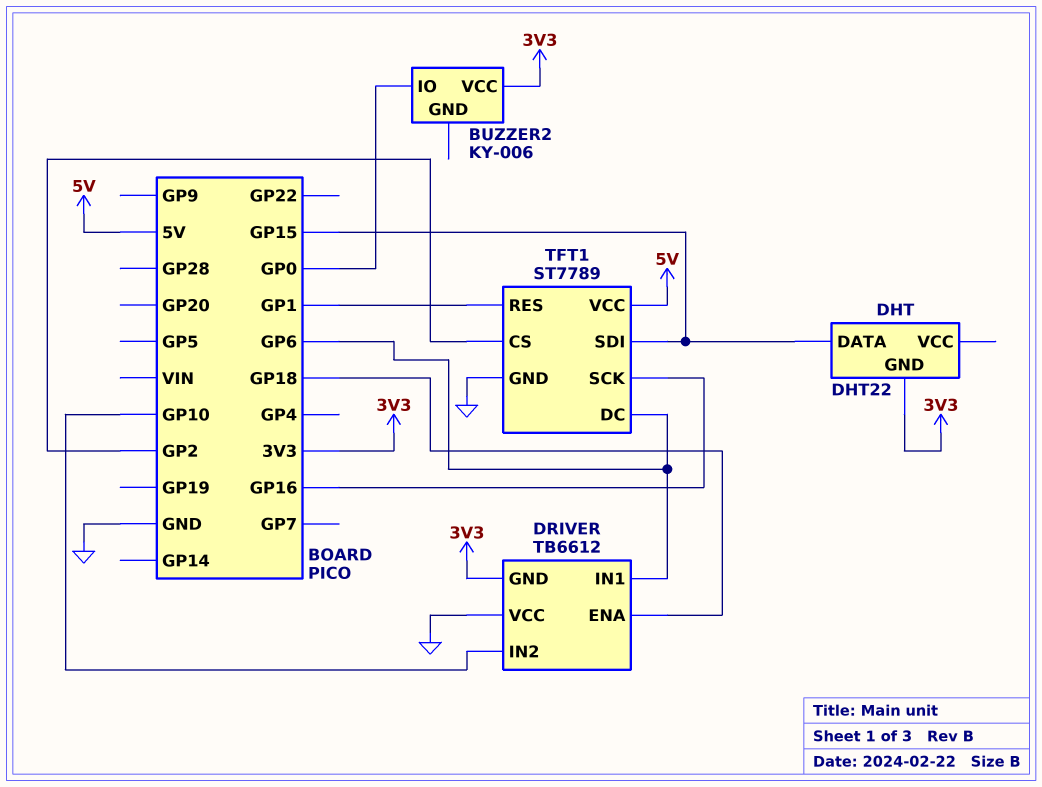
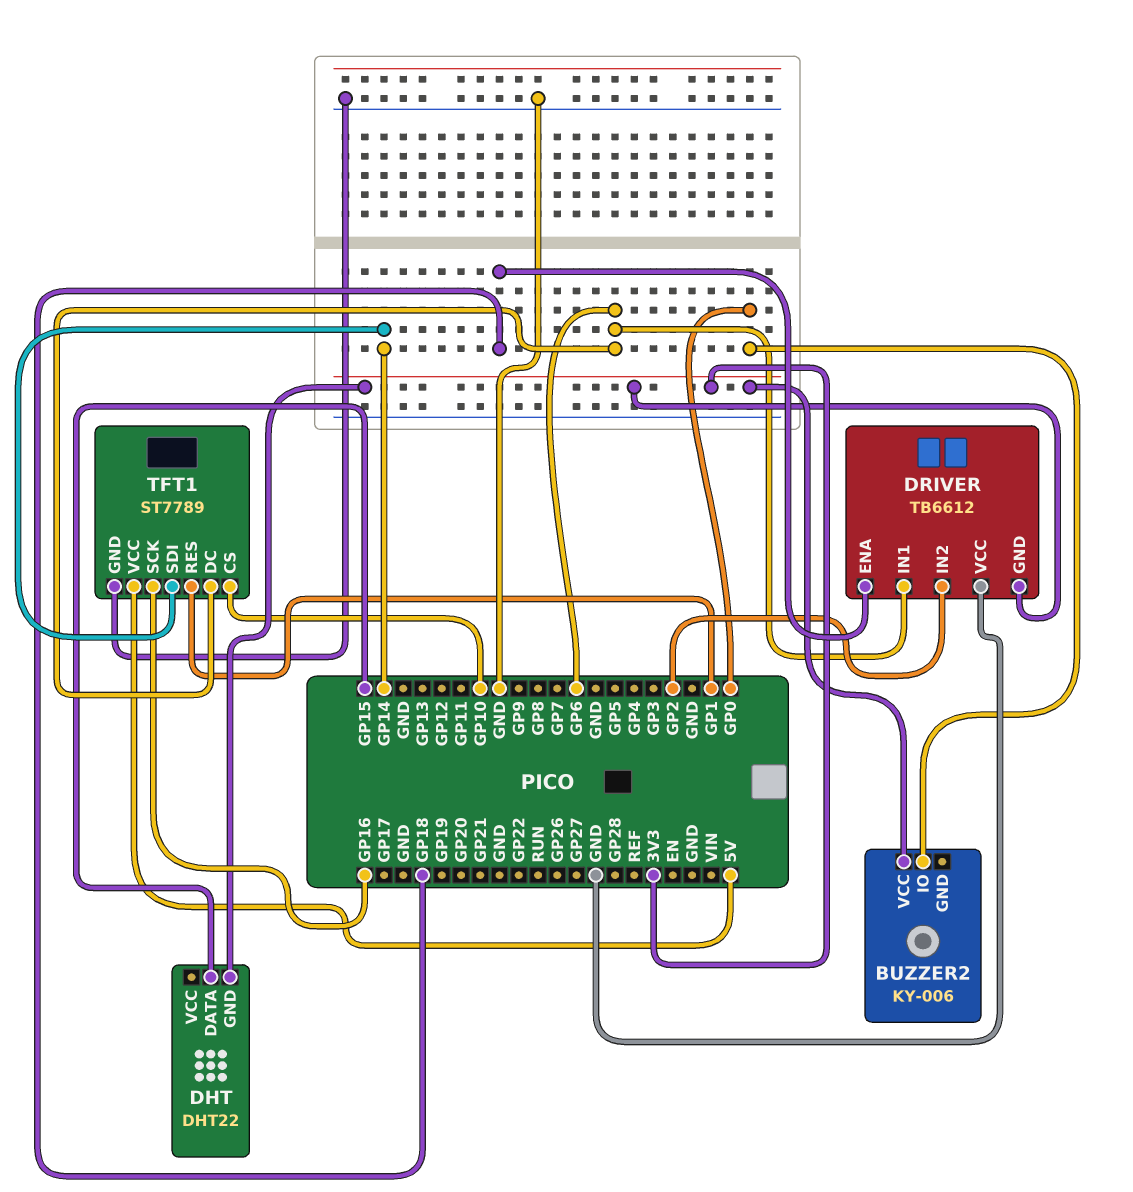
DRIVER pin IN2: GP10 -> GP2
TFT1 pin CS: GP2 -> GP10
TFT1 pin SDI: GP15 -> GP14

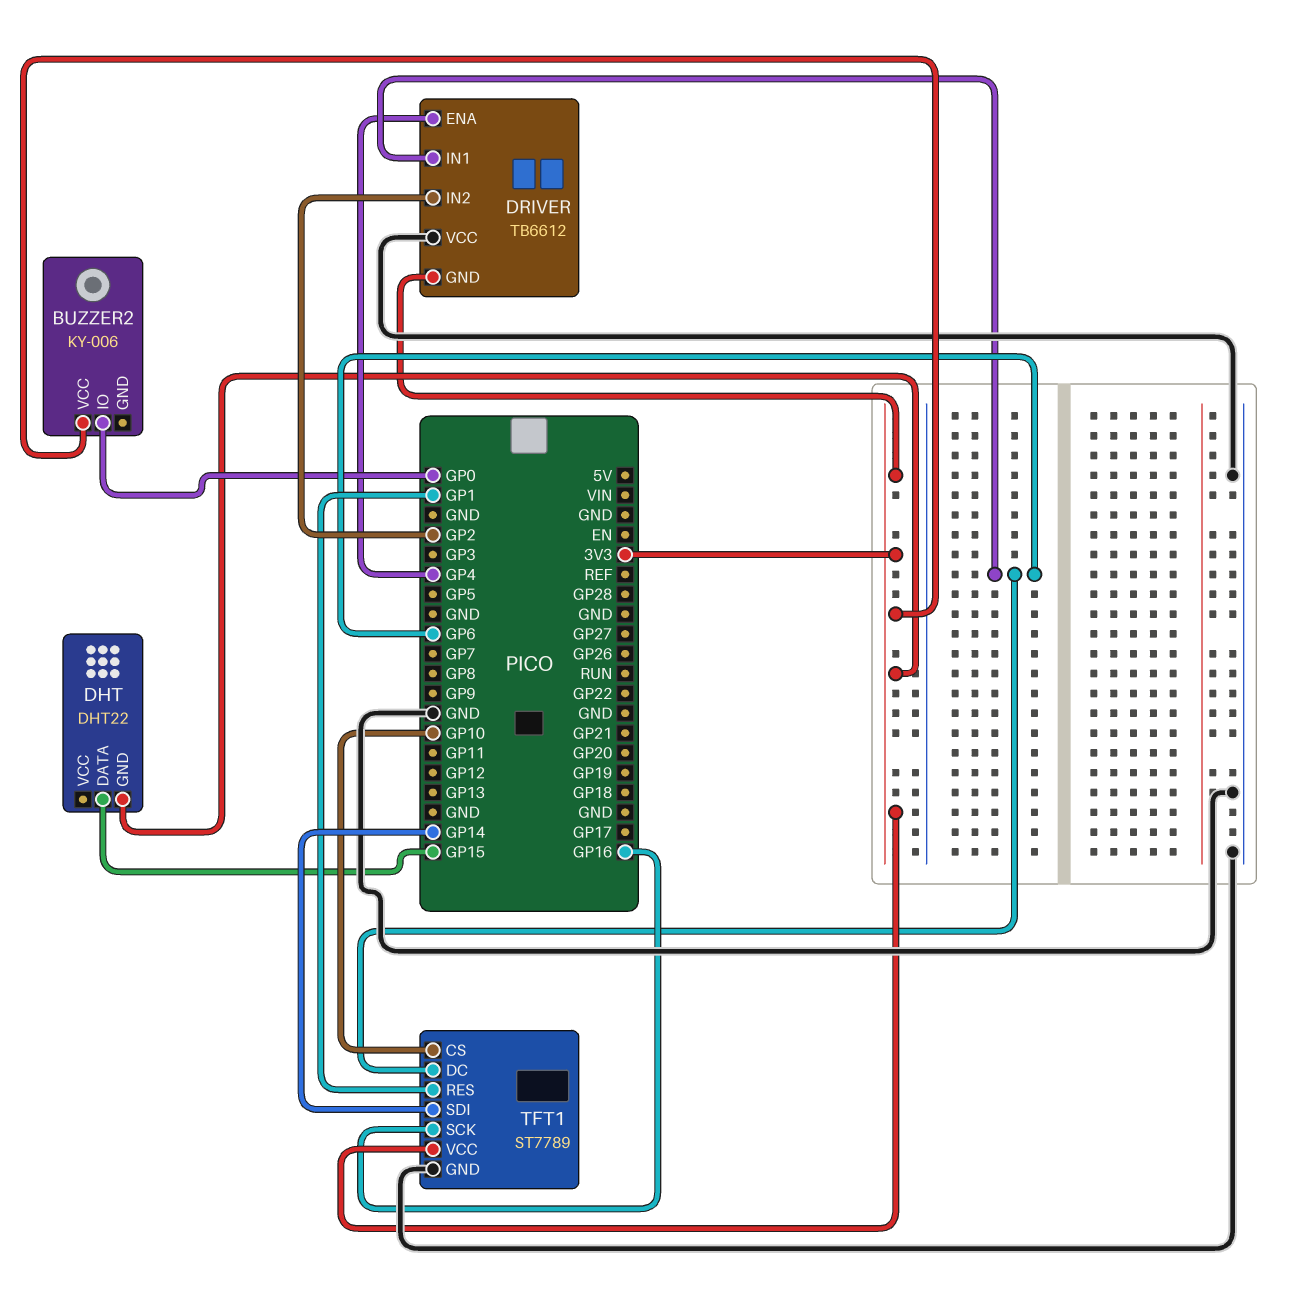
DRIVER pin ENA: GP18 -> GP4
TFT1 pin VCC: 5V -> 3V3

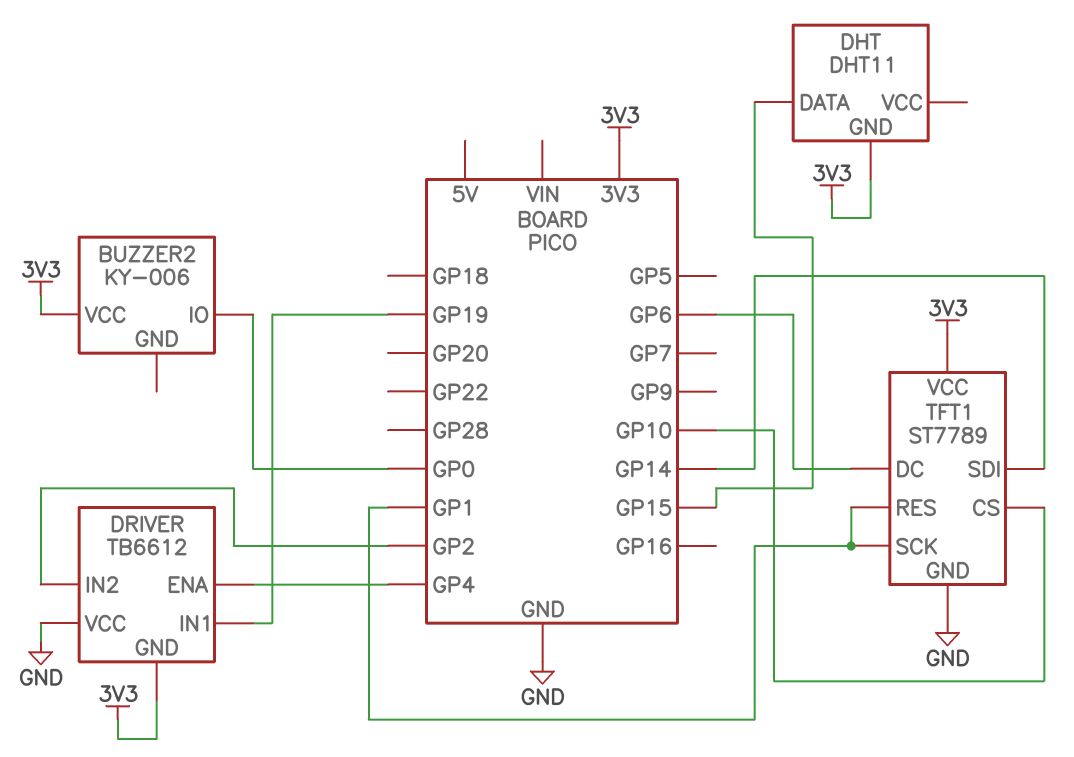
DHT: DHT22 -> DHT11
DRIVER pin IN1: GP6 -> GP19
TFT1 pin SCK: GP16 -> GP1

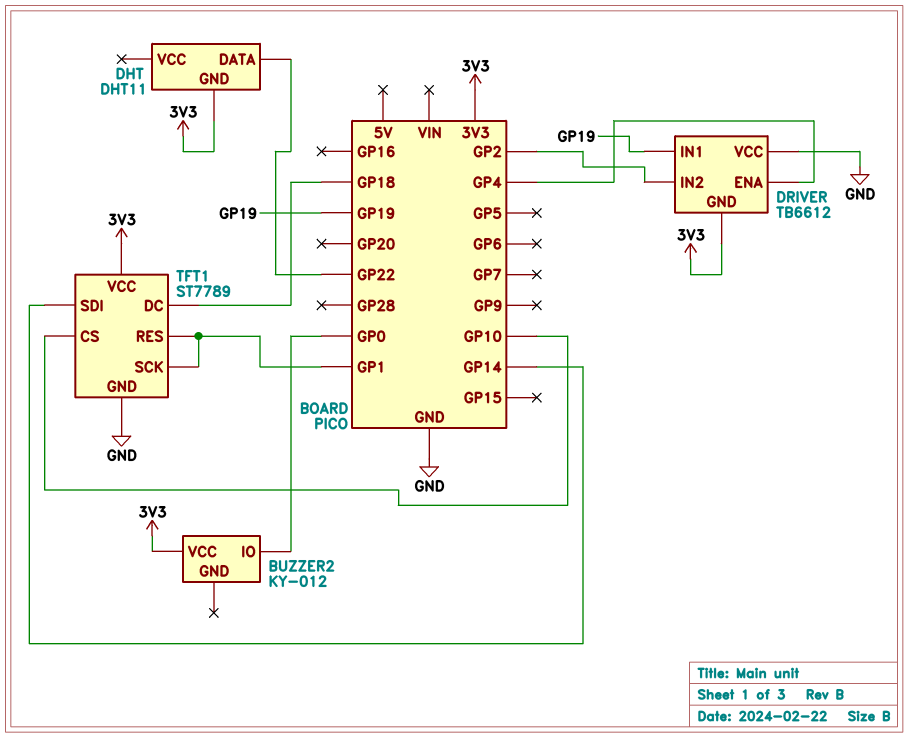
BUZZER2: KY-006 -> KY-012
DHT pin DATA: GP15 -> GP22
TFT1 pin DC: GP6 -> GP18

